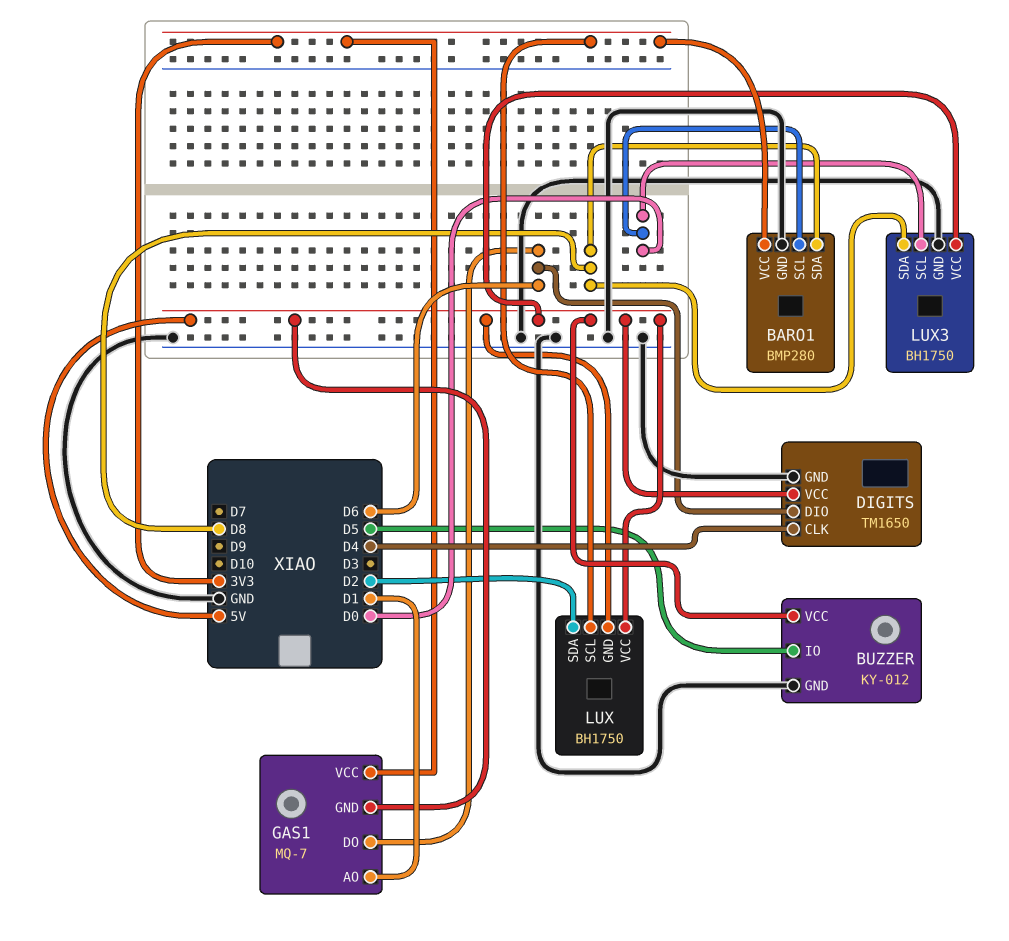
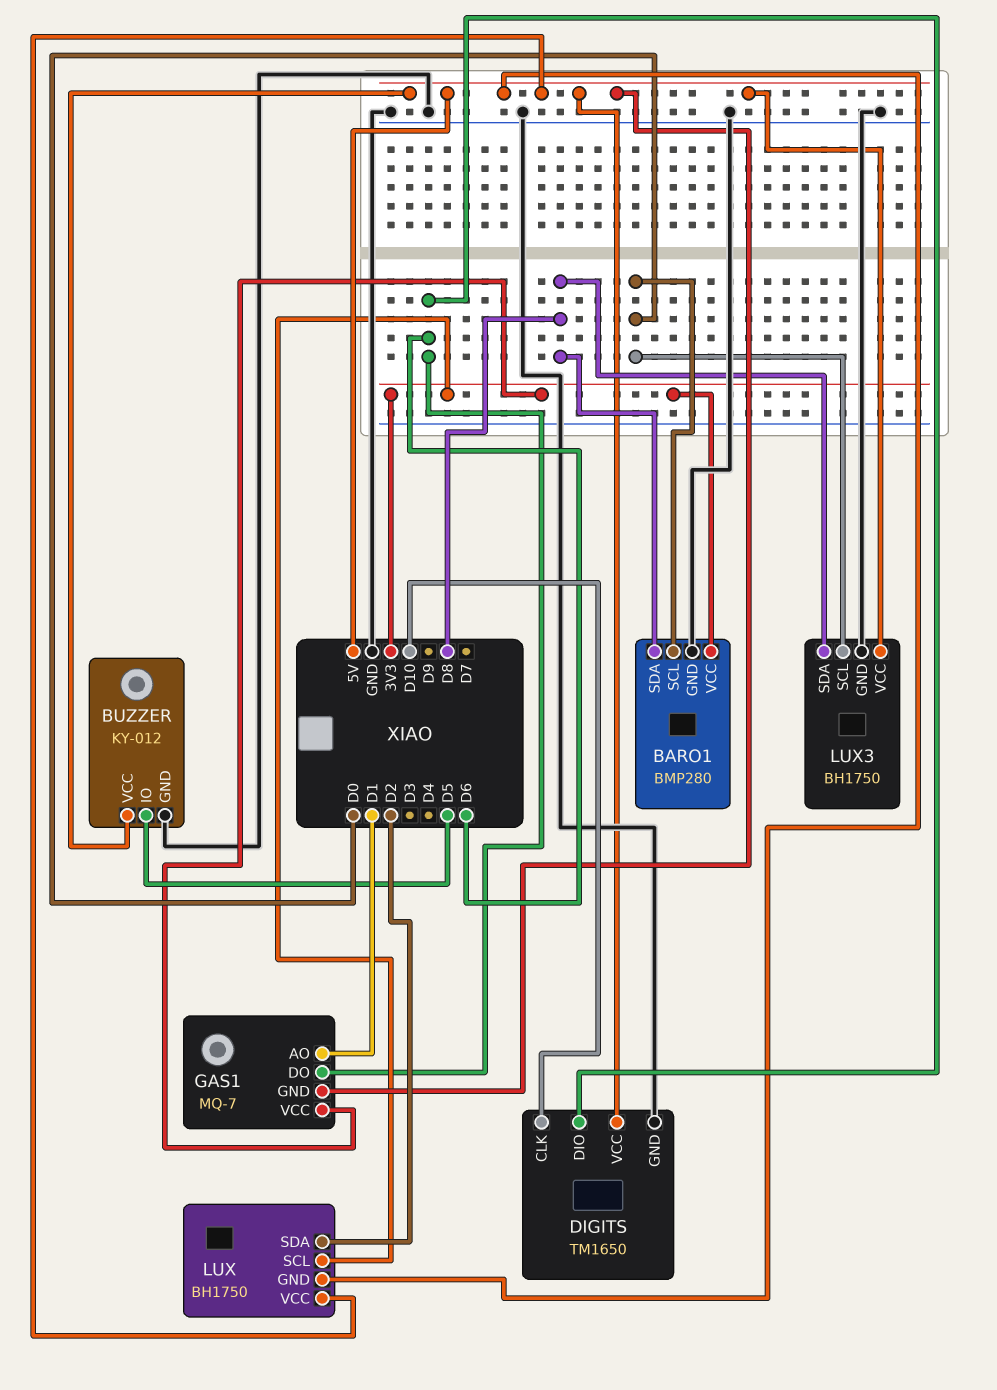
DIGITS pin CLK: D4 -> D10

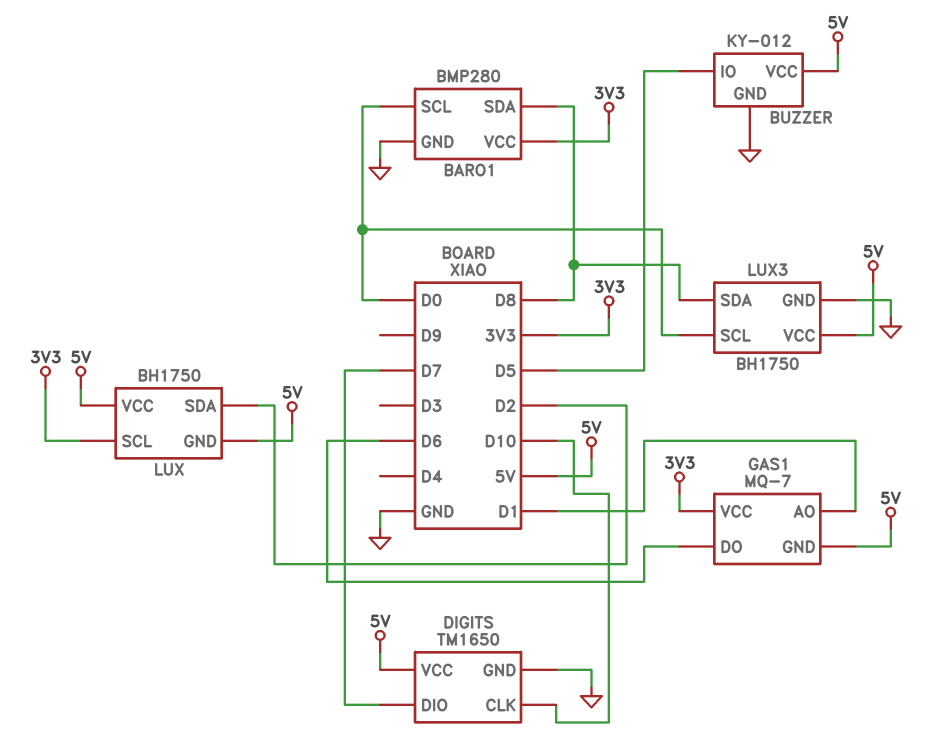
DIGITS pin DIO: D6 -> D7

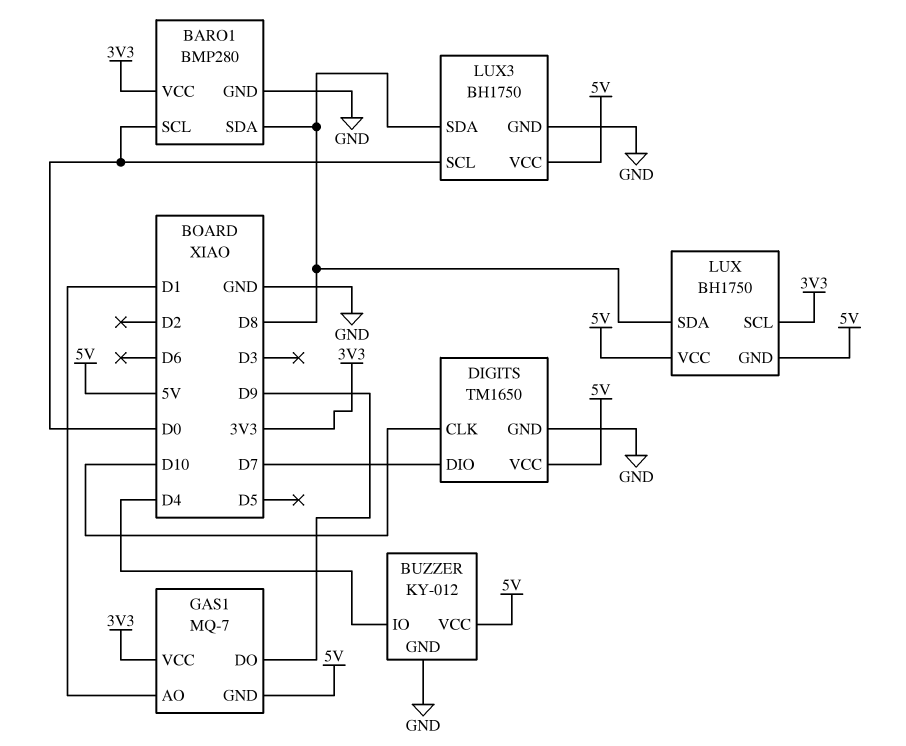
BUZZER pin IO: D5 -> D4
GAS1 pin DO: D6 -> D9
LUX pin SDA: D2 -> D8

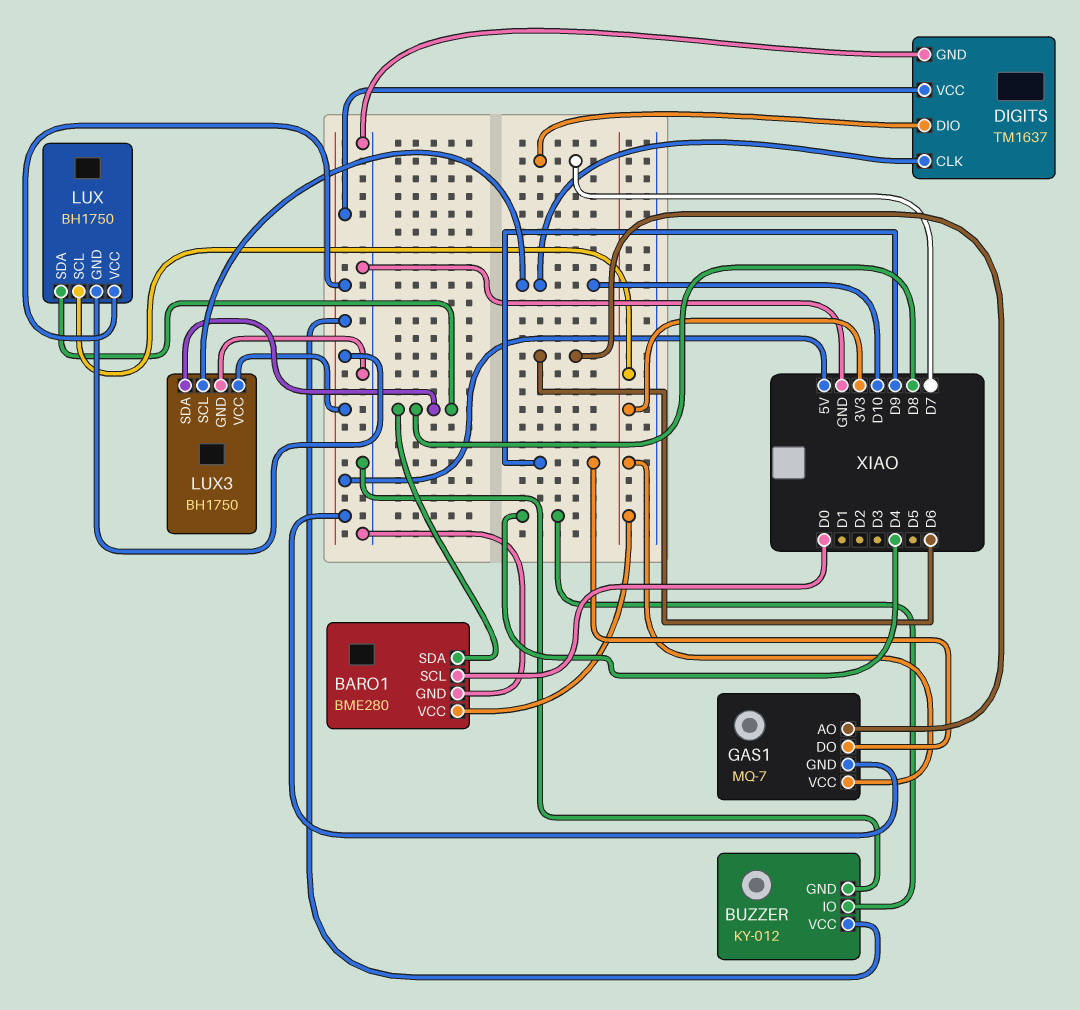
BARO1: BMP280 -> BME280
DIGITS: TM1650 -> TM1637
GAS1 pin AO: D1 -> D6
LUX3 pin SCL: D0 -> D10

